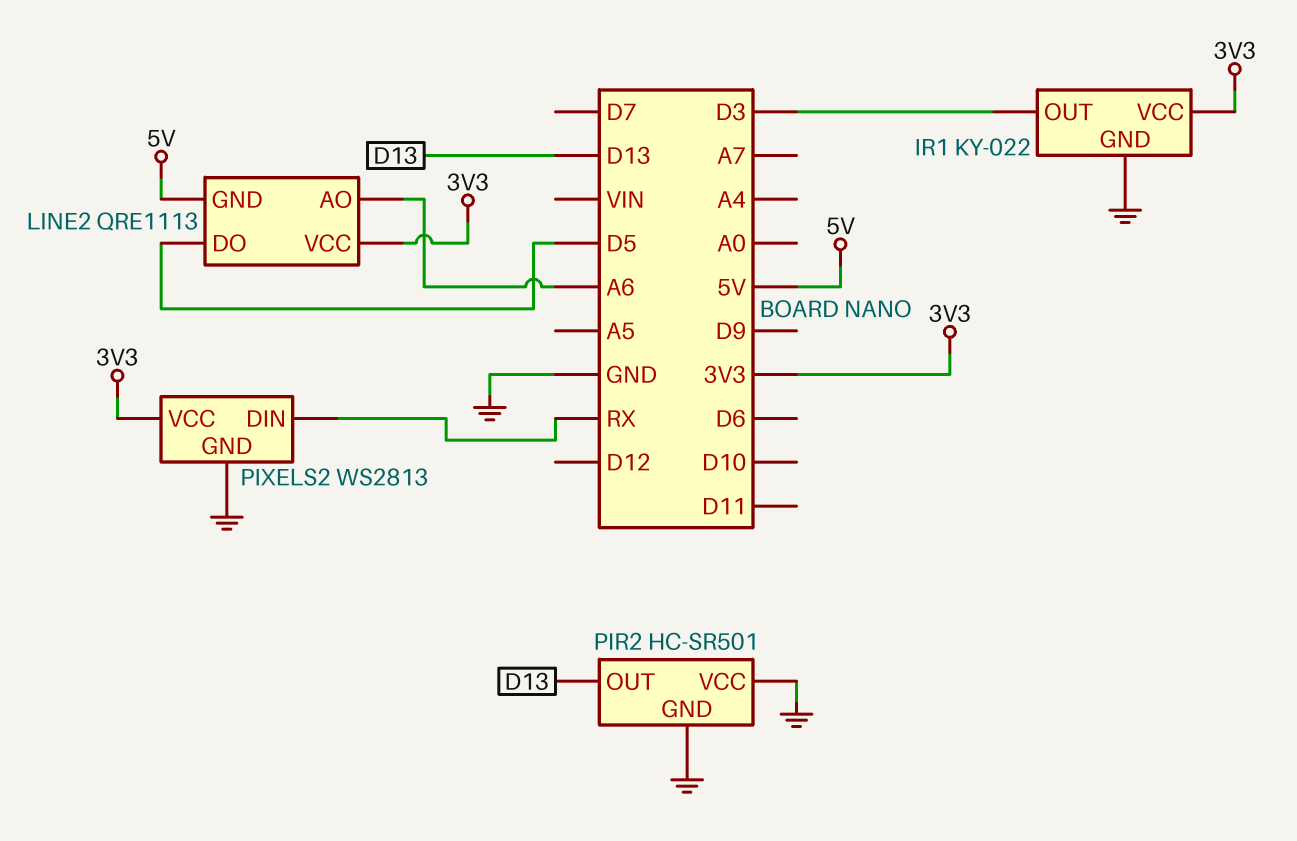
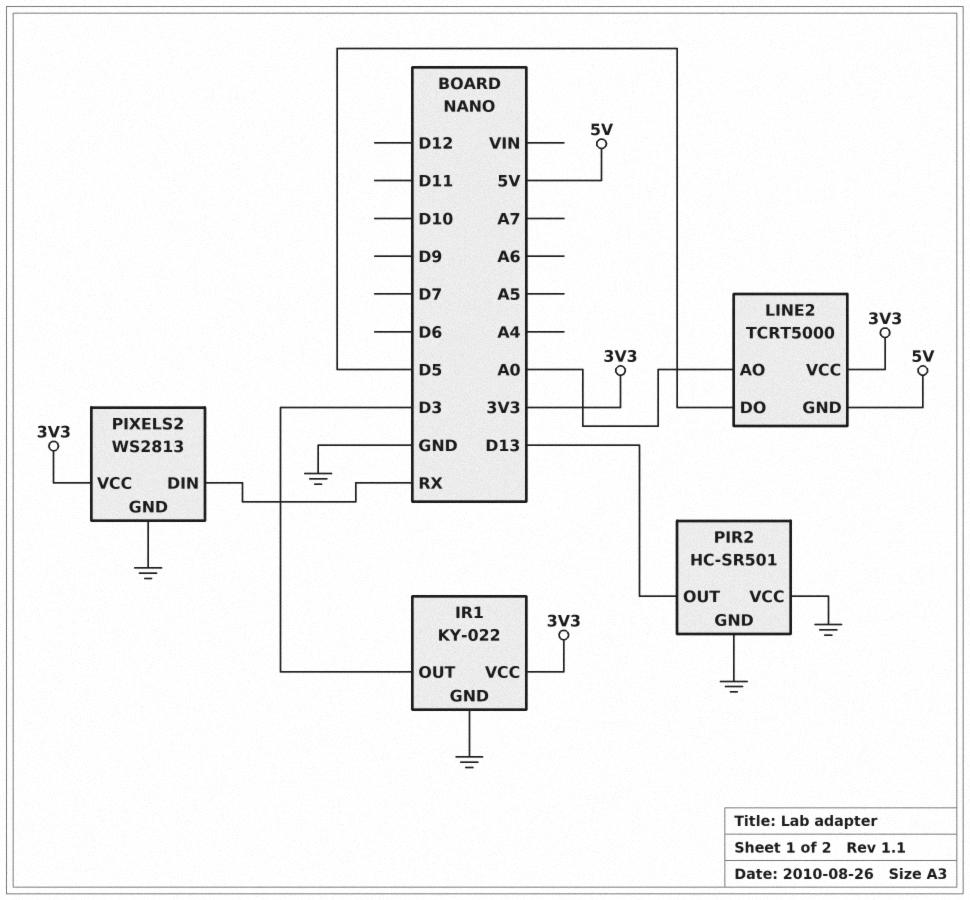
LINE2: QRE1113 -> TCRT5000
LINE2 pin AO: A6 -> A0

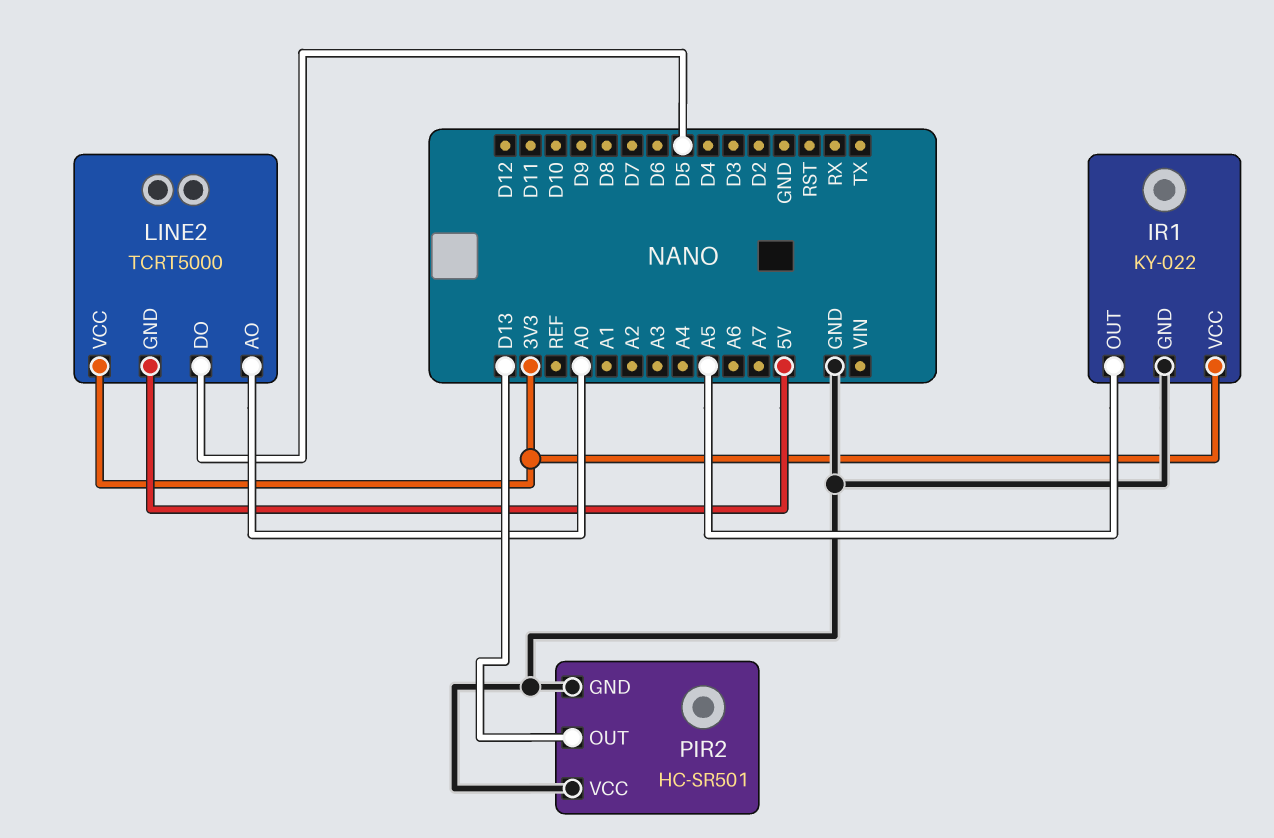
IR1 pin OUT: D3 -> A5
PIXELS2: WS2813 -> none
PIXELS2 pin DIN: RX -> none
PIXELS2 pin GND: GND -> none
PIXELS2 pin VCC: 3V3 -> none

